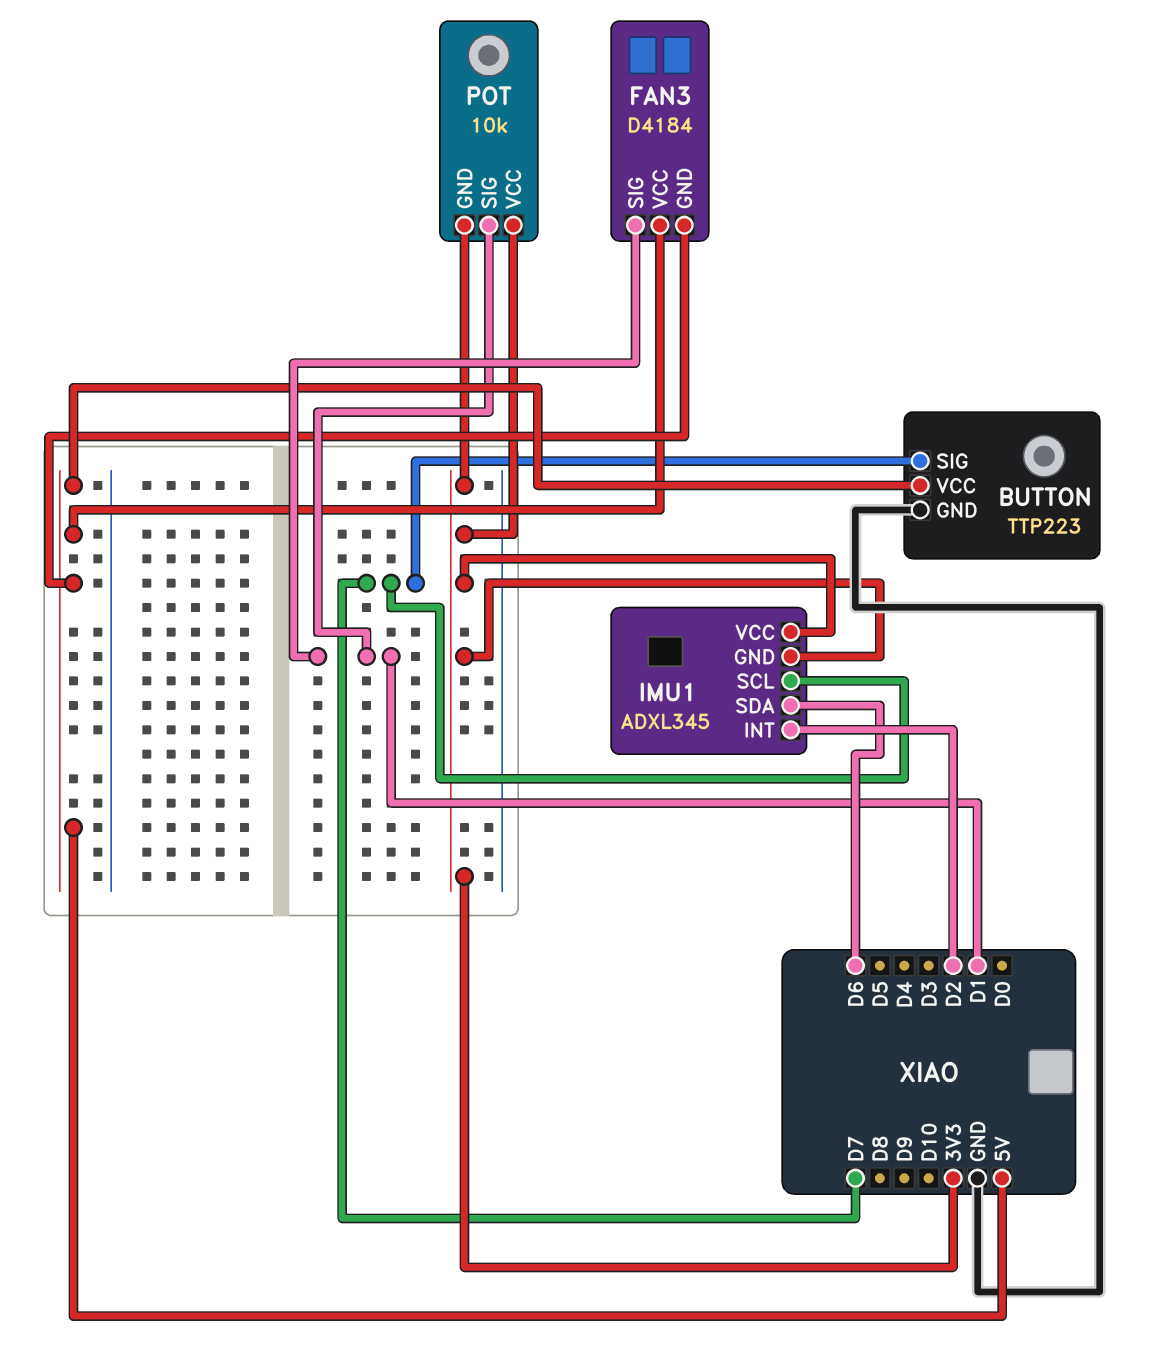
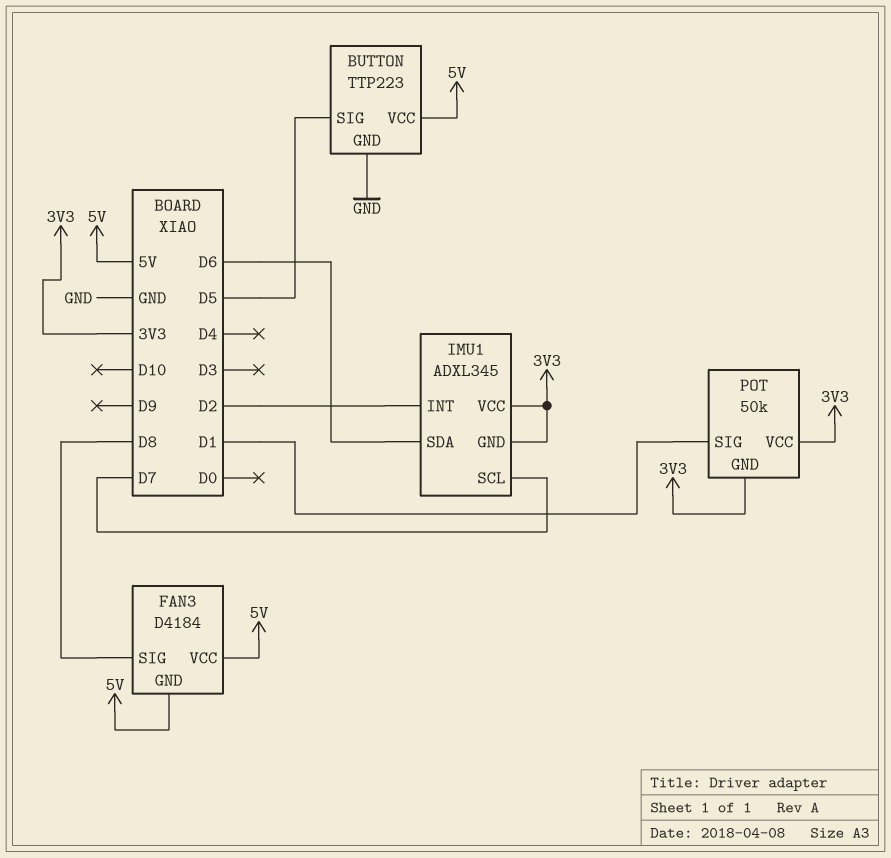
BUTTON pin SIG: D7 -> D5
FAN3 pin SIG: D1 -> D8
POT: 10k -> 50k

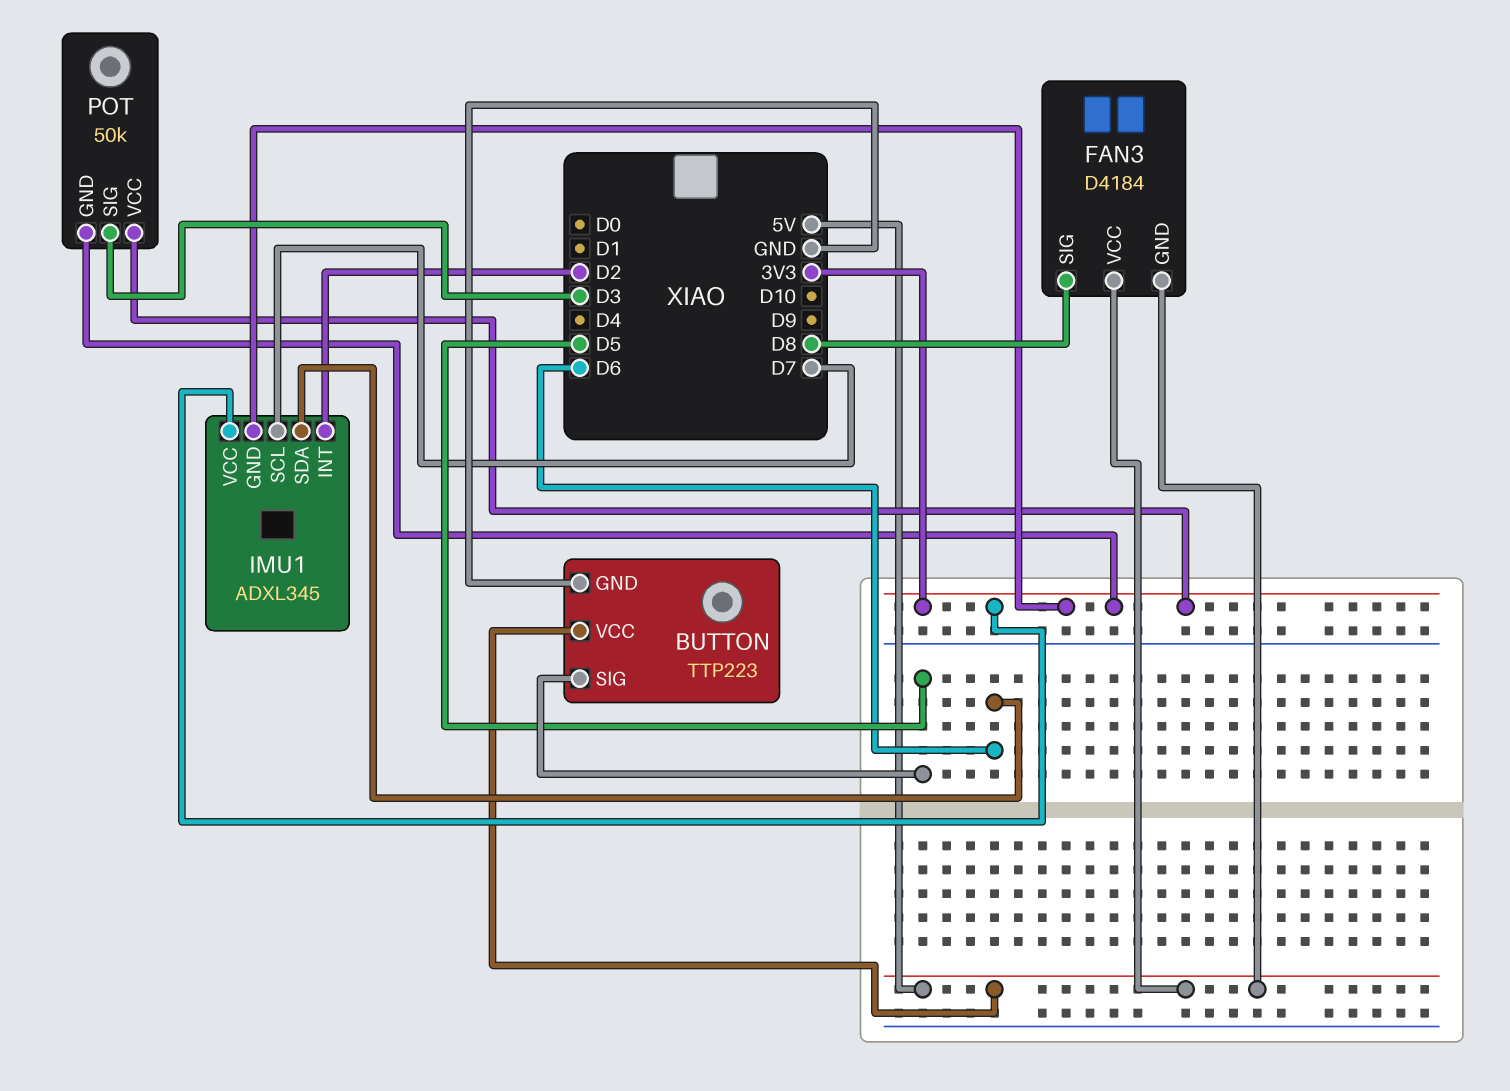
POT pin SIG: D1 -> D3

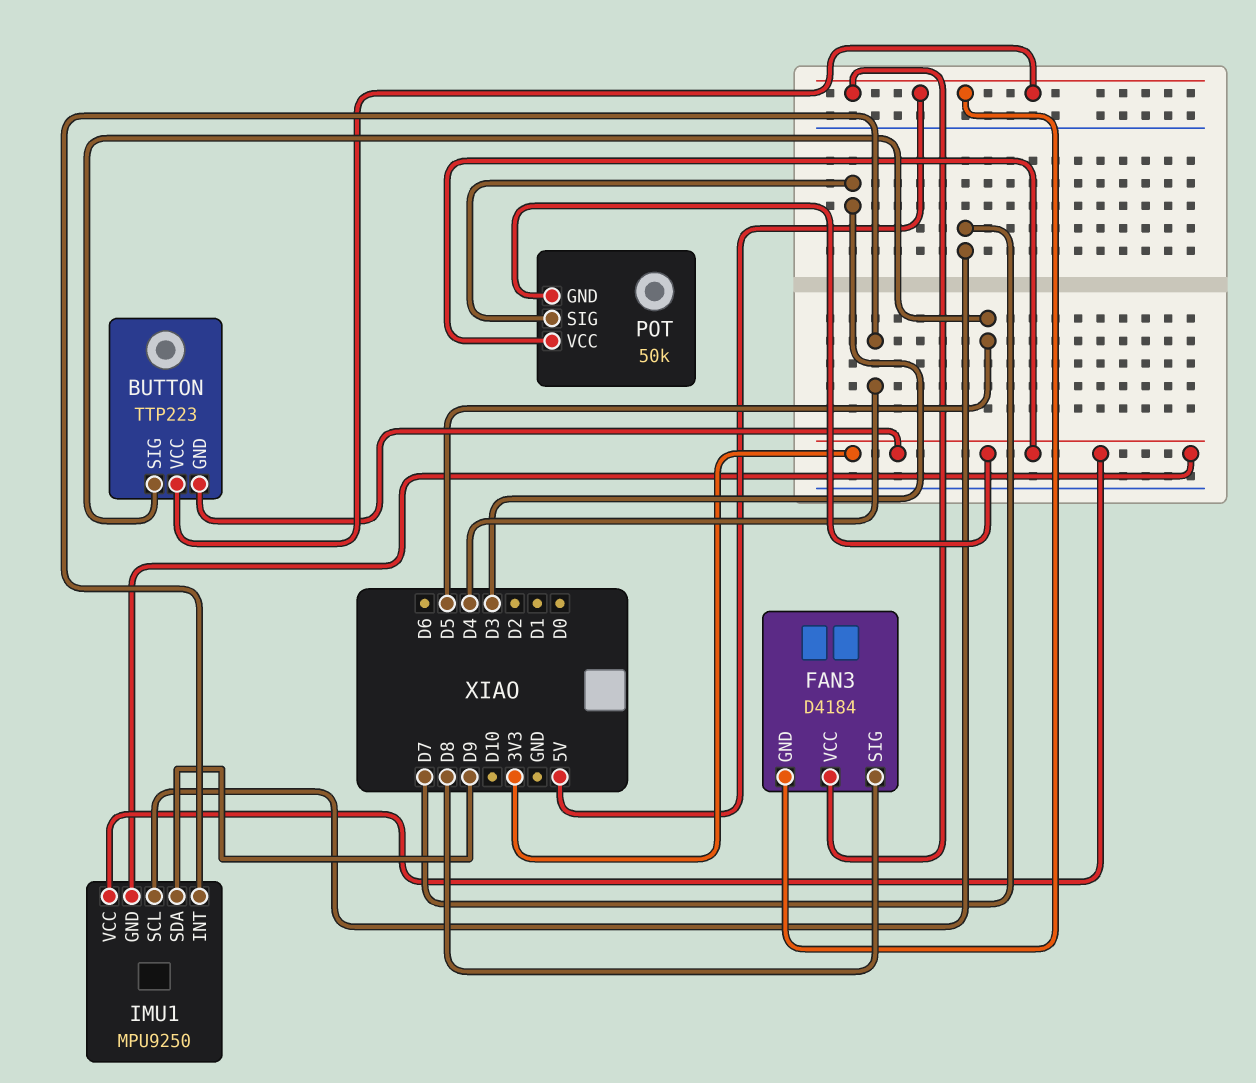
BUTTON pin GND: GND -> 3V3
IMU1: ADXL345 -> MPU9250
IMU1 pin INT: D2 -> D4
IMU1 pin SDA: D6 -> D9

